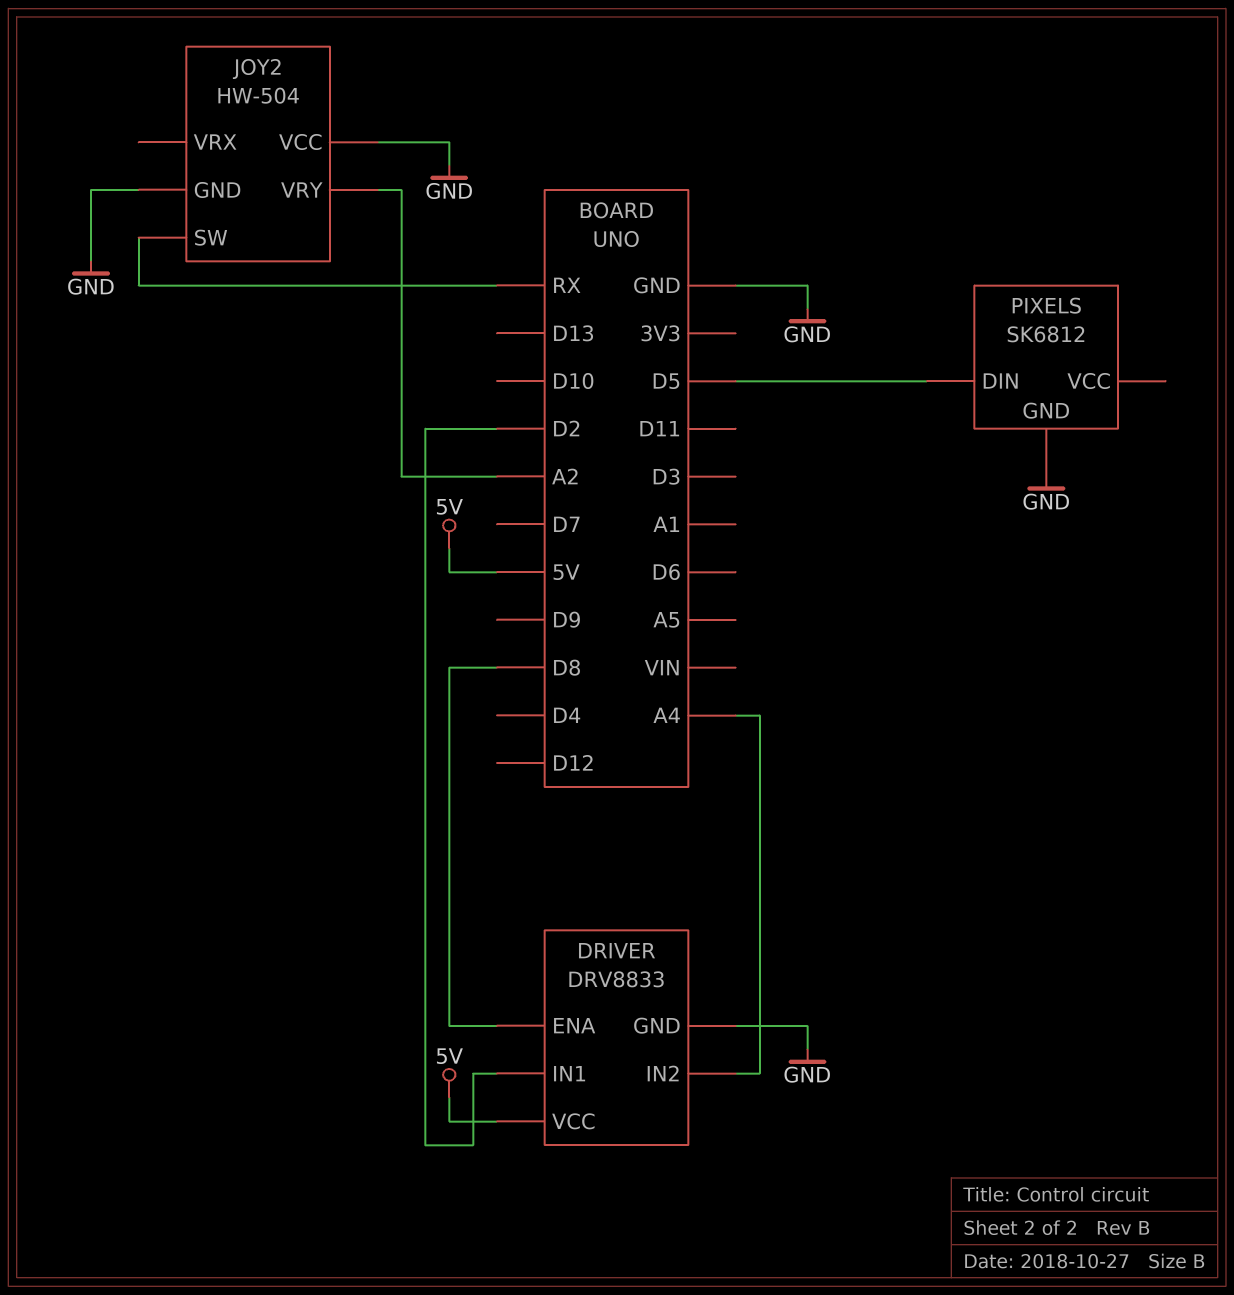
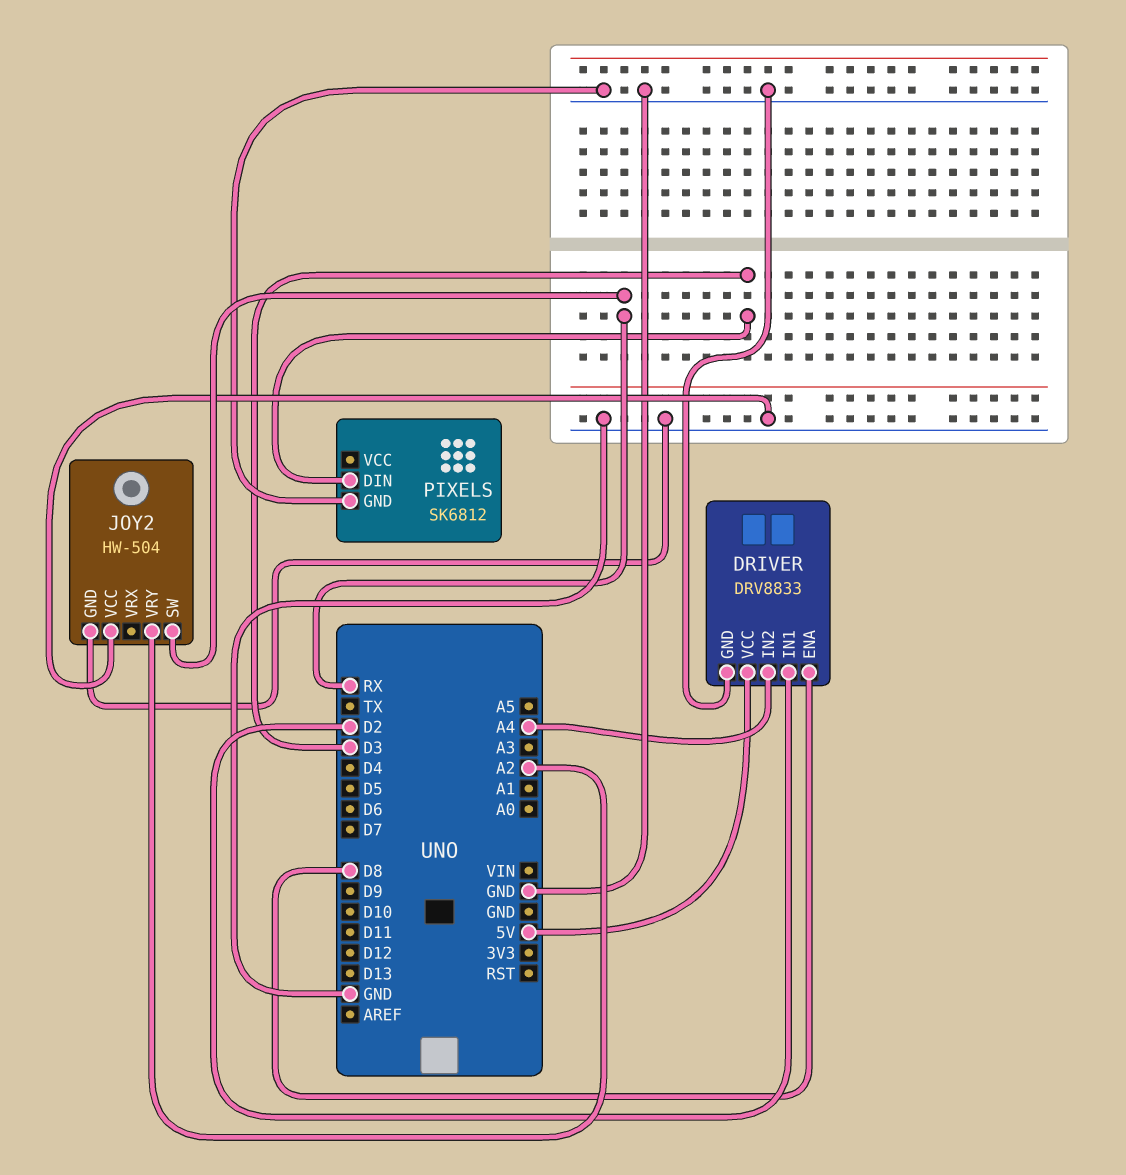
PIXELS pin DIN: D5 -> D3

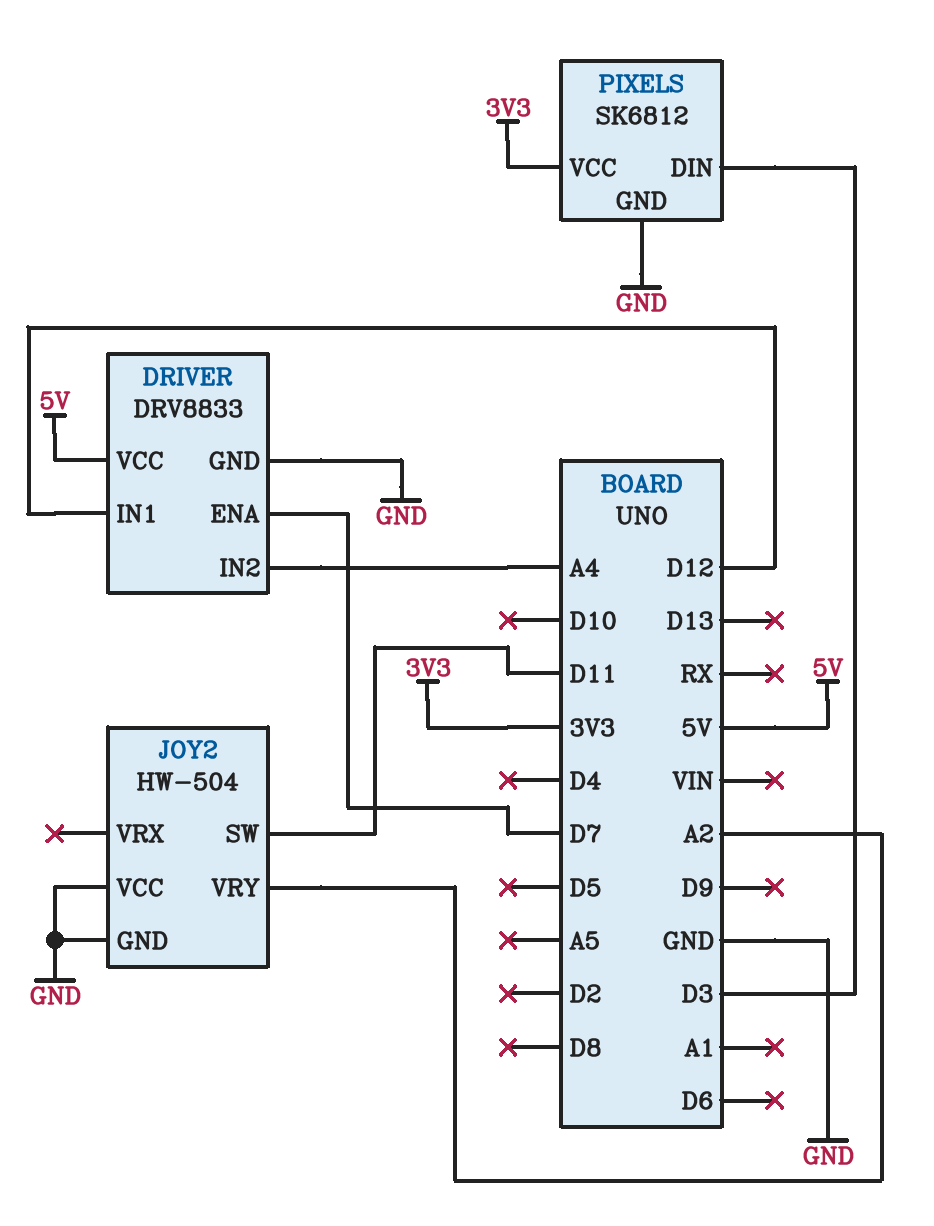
DRIVER pin ENA: D8 -> D7
DRIVER pin IN1: D2 -> D12
JOY2 pin SW: RX -> D11
PIXELS pin VCC: none -> 3V3

